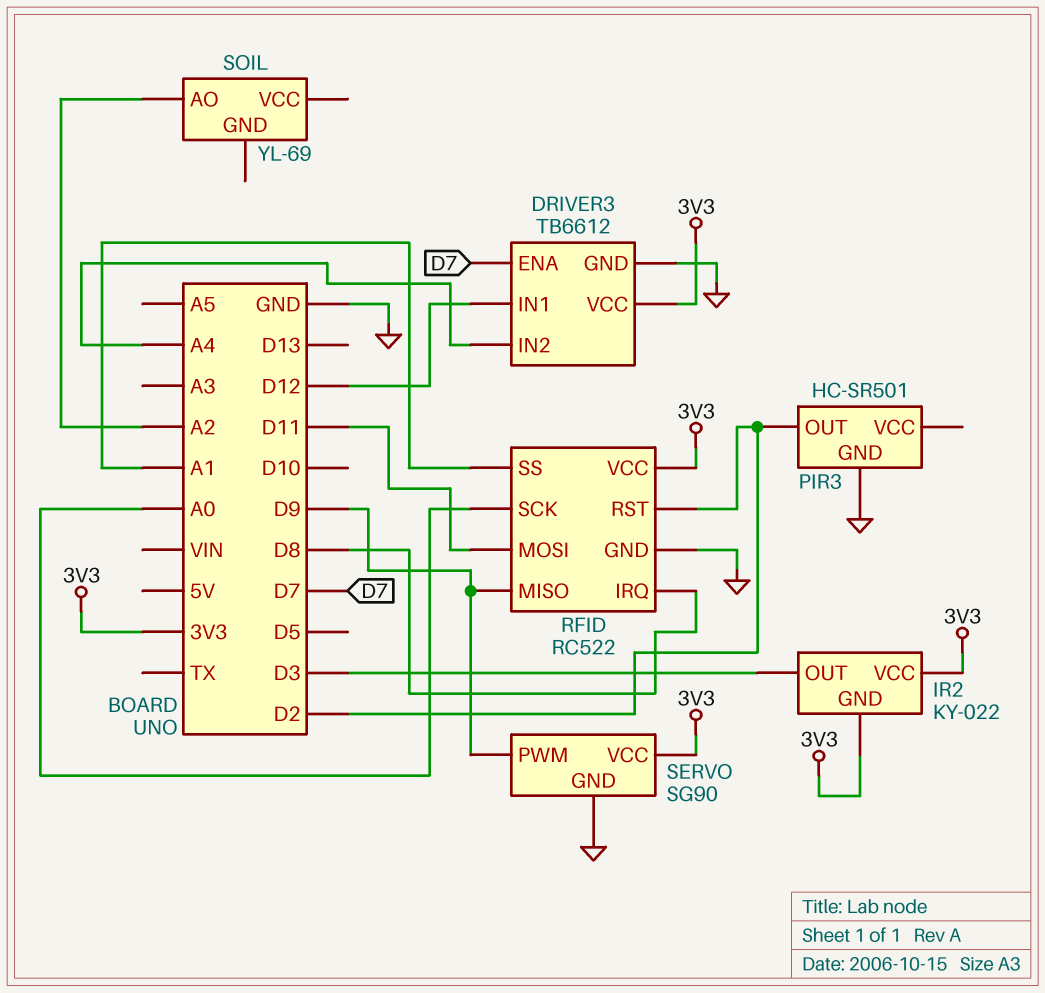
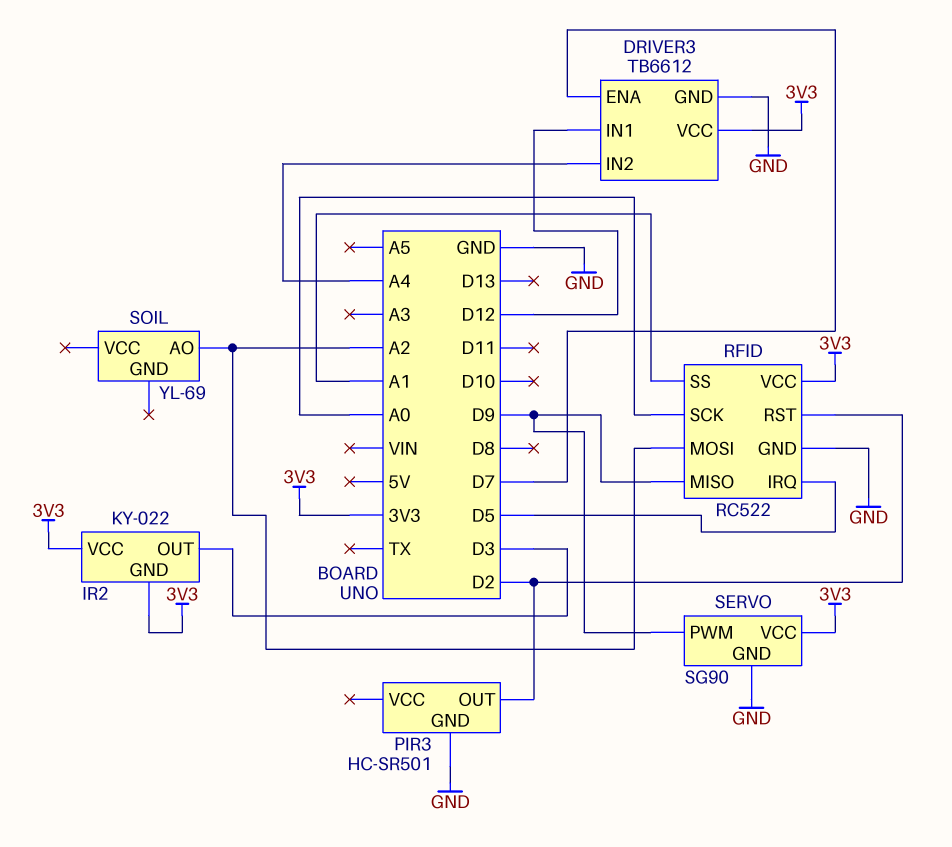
RFID pin IRQ: D8 -> D5
RFID pin MOSI: D11 -> A2

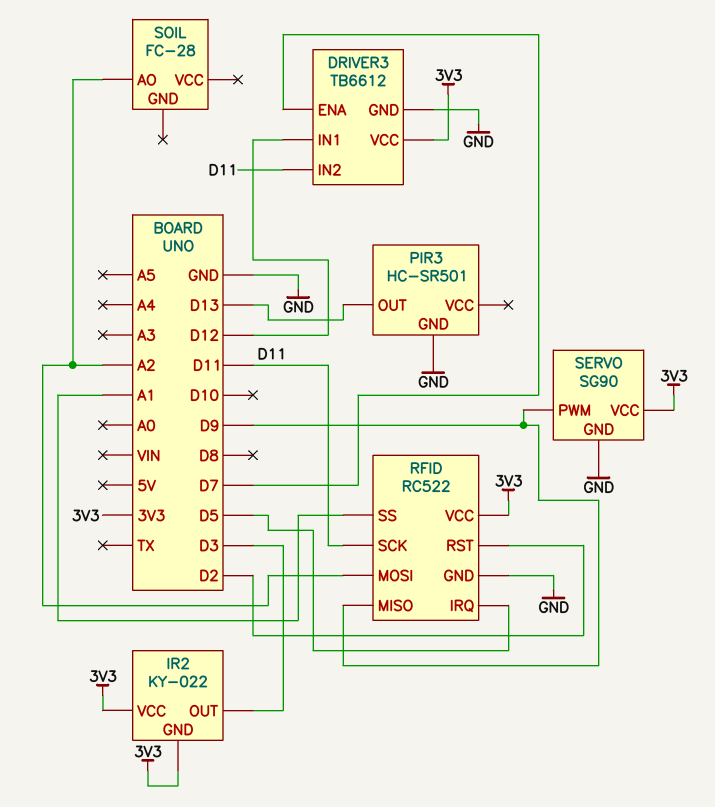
DRIVER3 pin IN2: A4 -> D11
PIR3 pin OUT: D2 -> D13
RFID pin SCK: A0 -> D11
SOIL: YL-69 -> FC-28

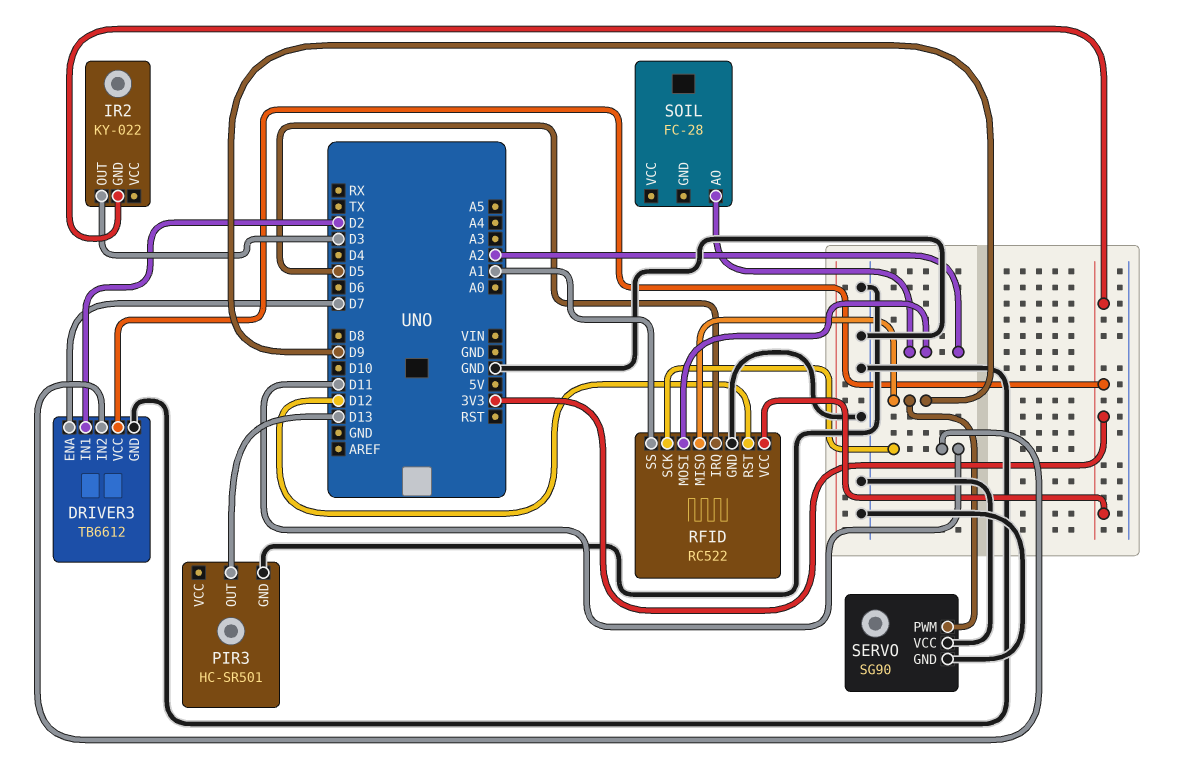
DRIVER3 pin IN1: D12 -> D2
IR2 pin VCC: 3V3 -> none
RFID pin RST: D2 -> D12
SERVO pin VCC: 3V3 -> GND

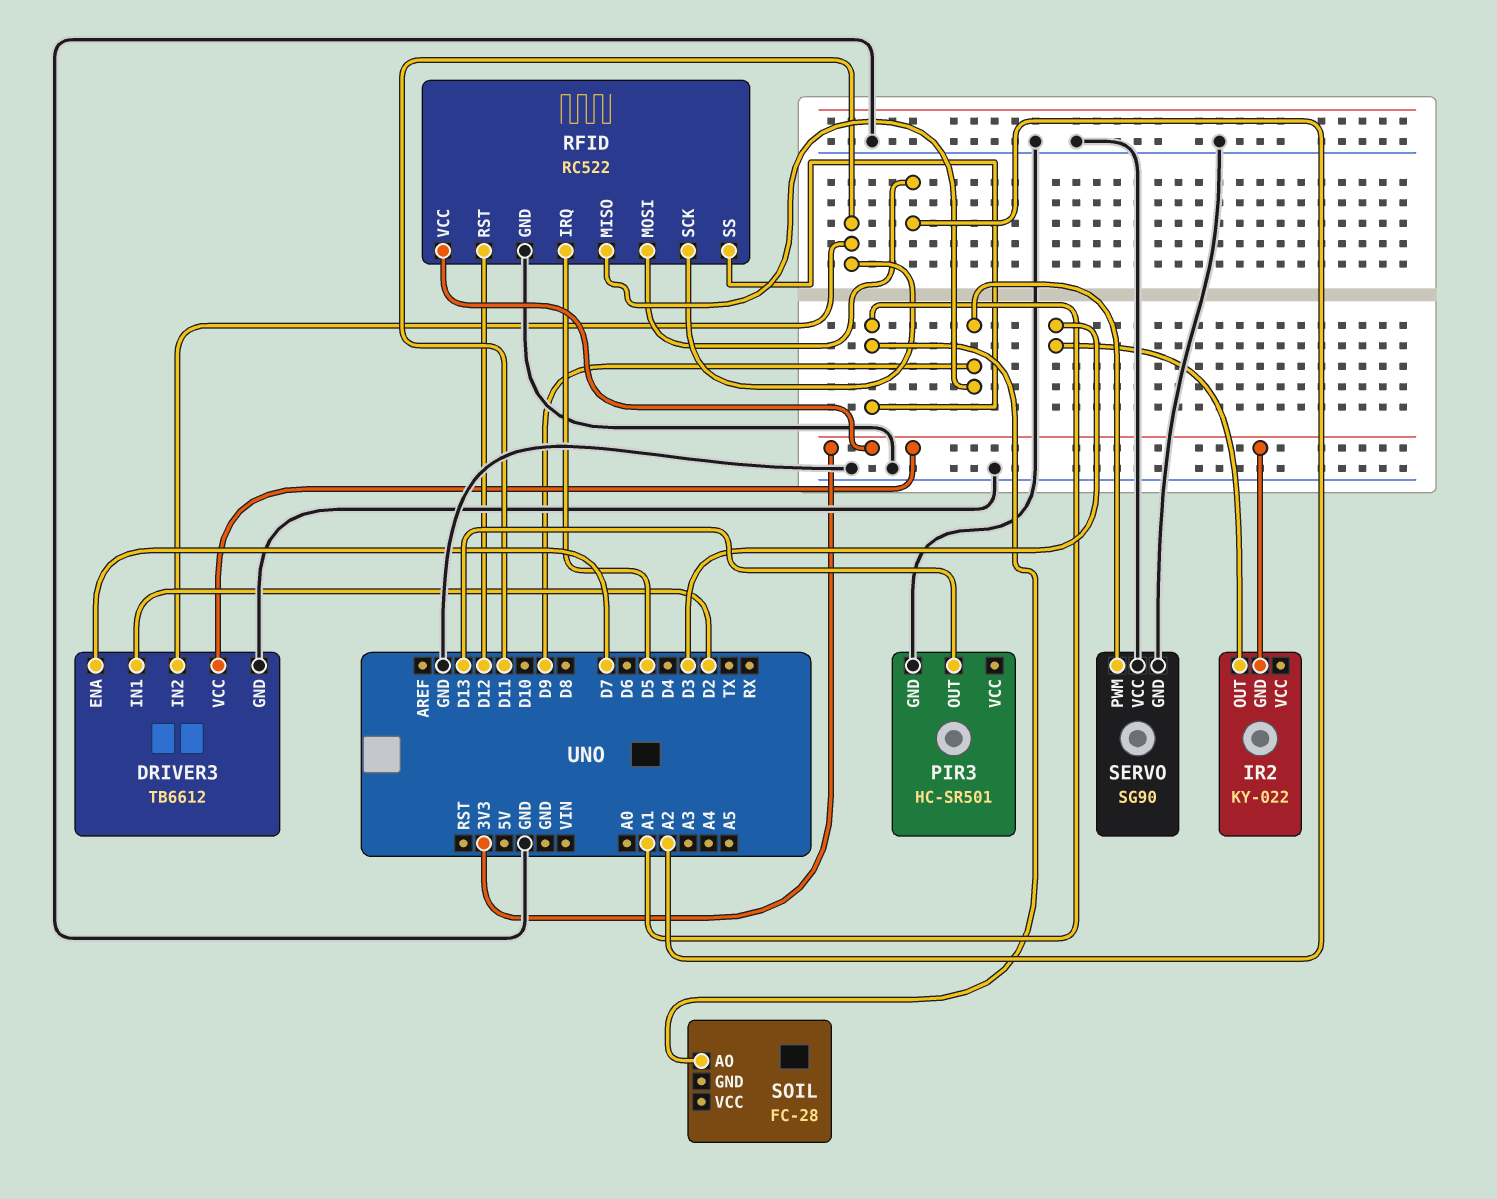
SOIL pin AO: A2 -> A1

